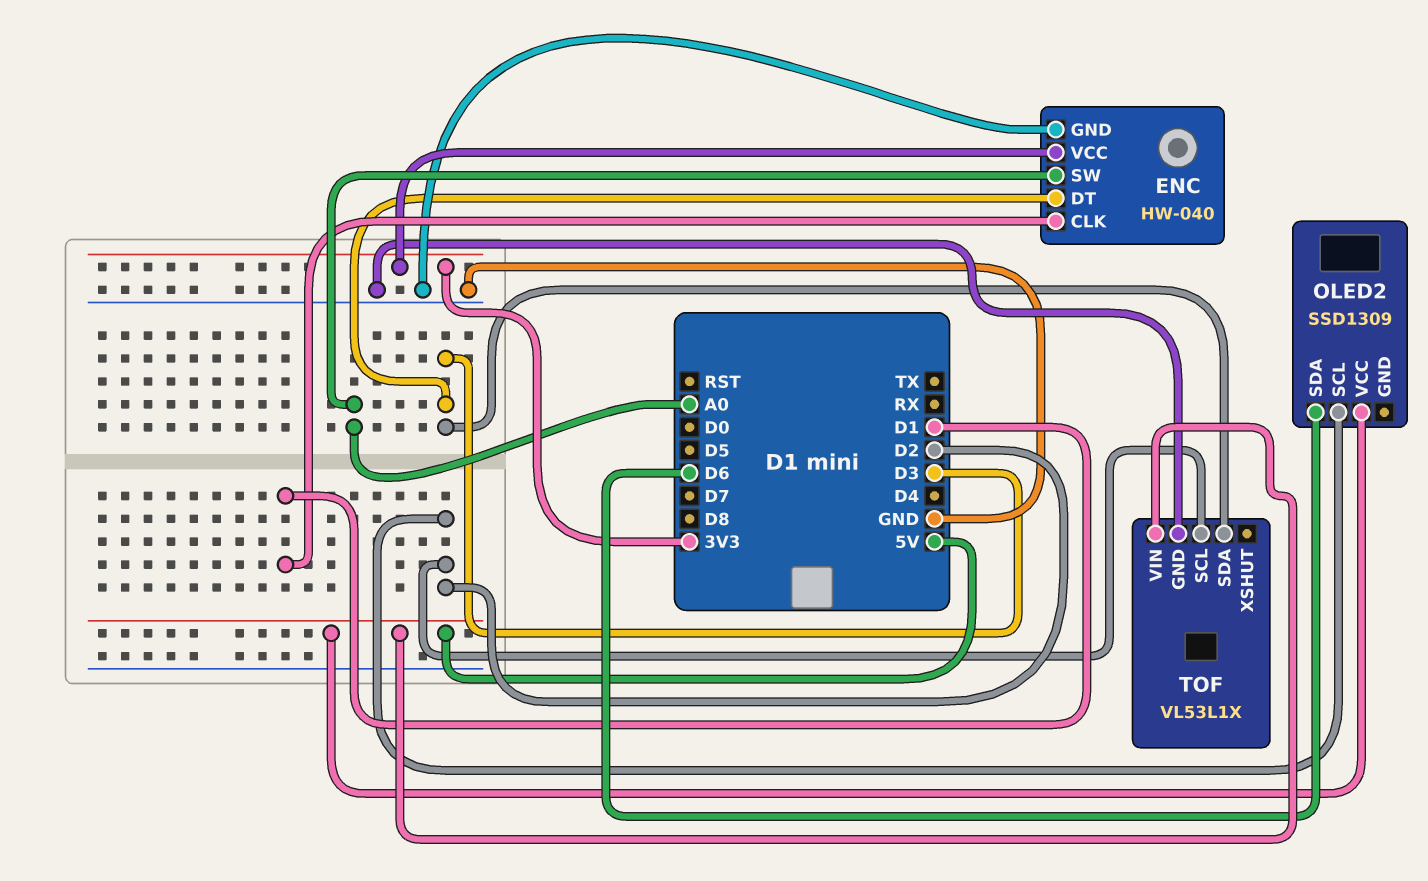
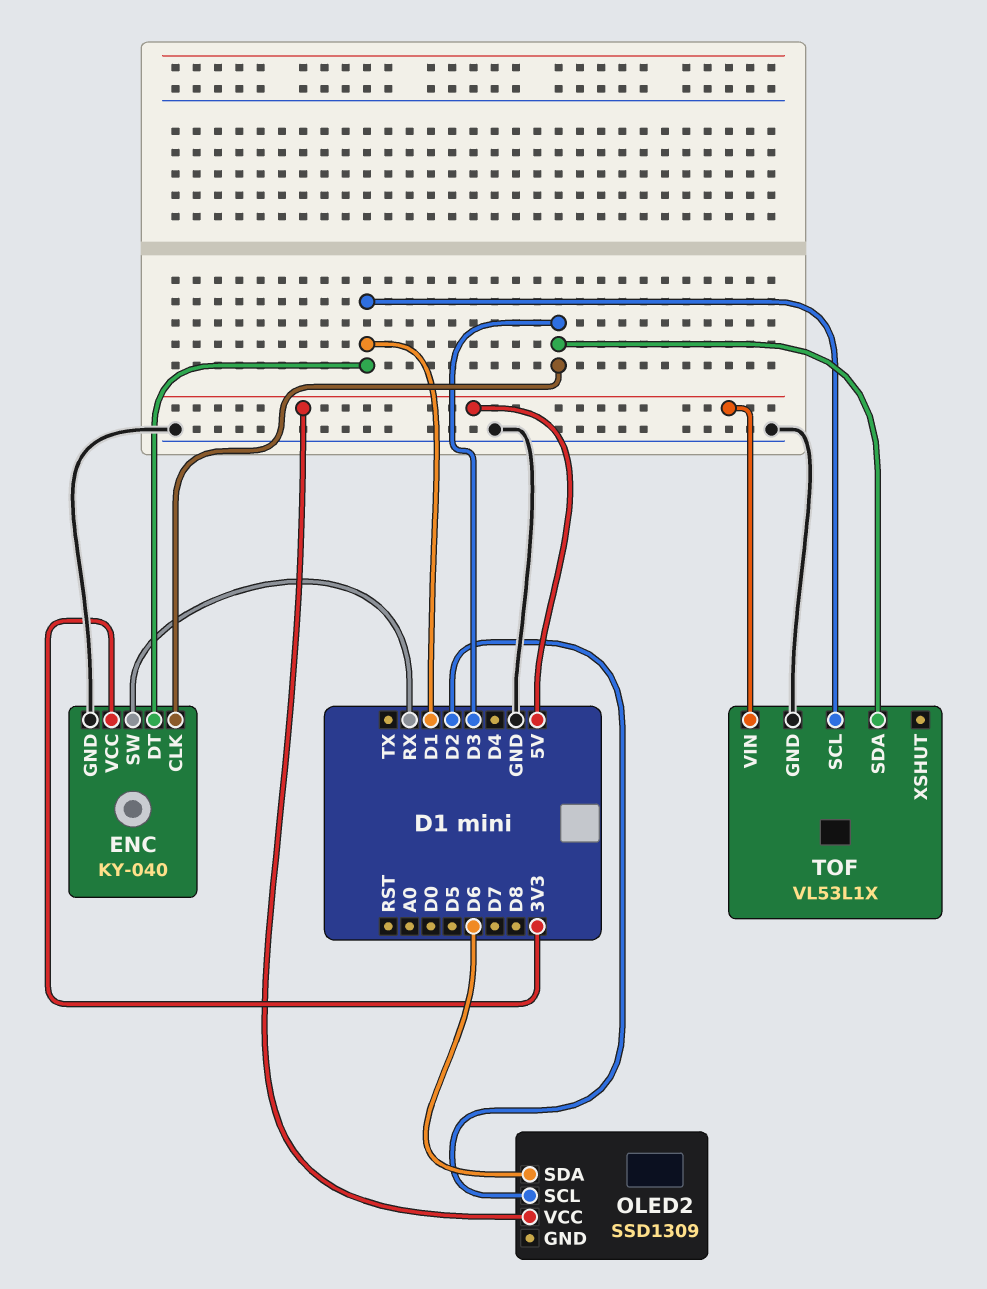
ENC: HW-040 -> KY-040
ENC pin CLK: D1 -> D3
ENC pin DT: D3 -> D1
ENC pin SW: A0 -> RX
TOF pin SCL: D2 -> D1

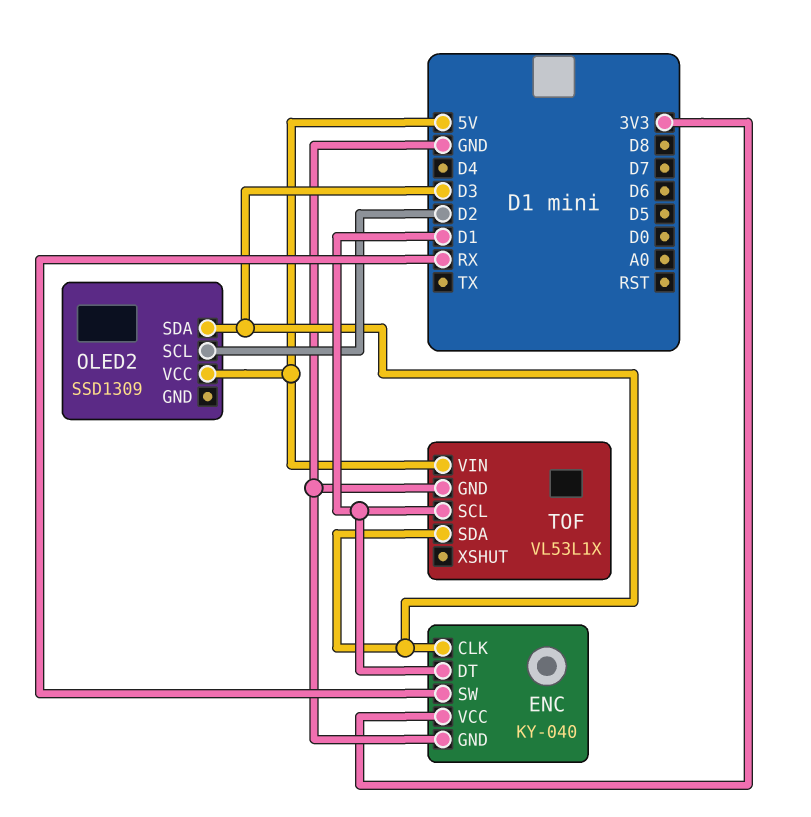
OLED2 pin SDA: D6 -> D3

